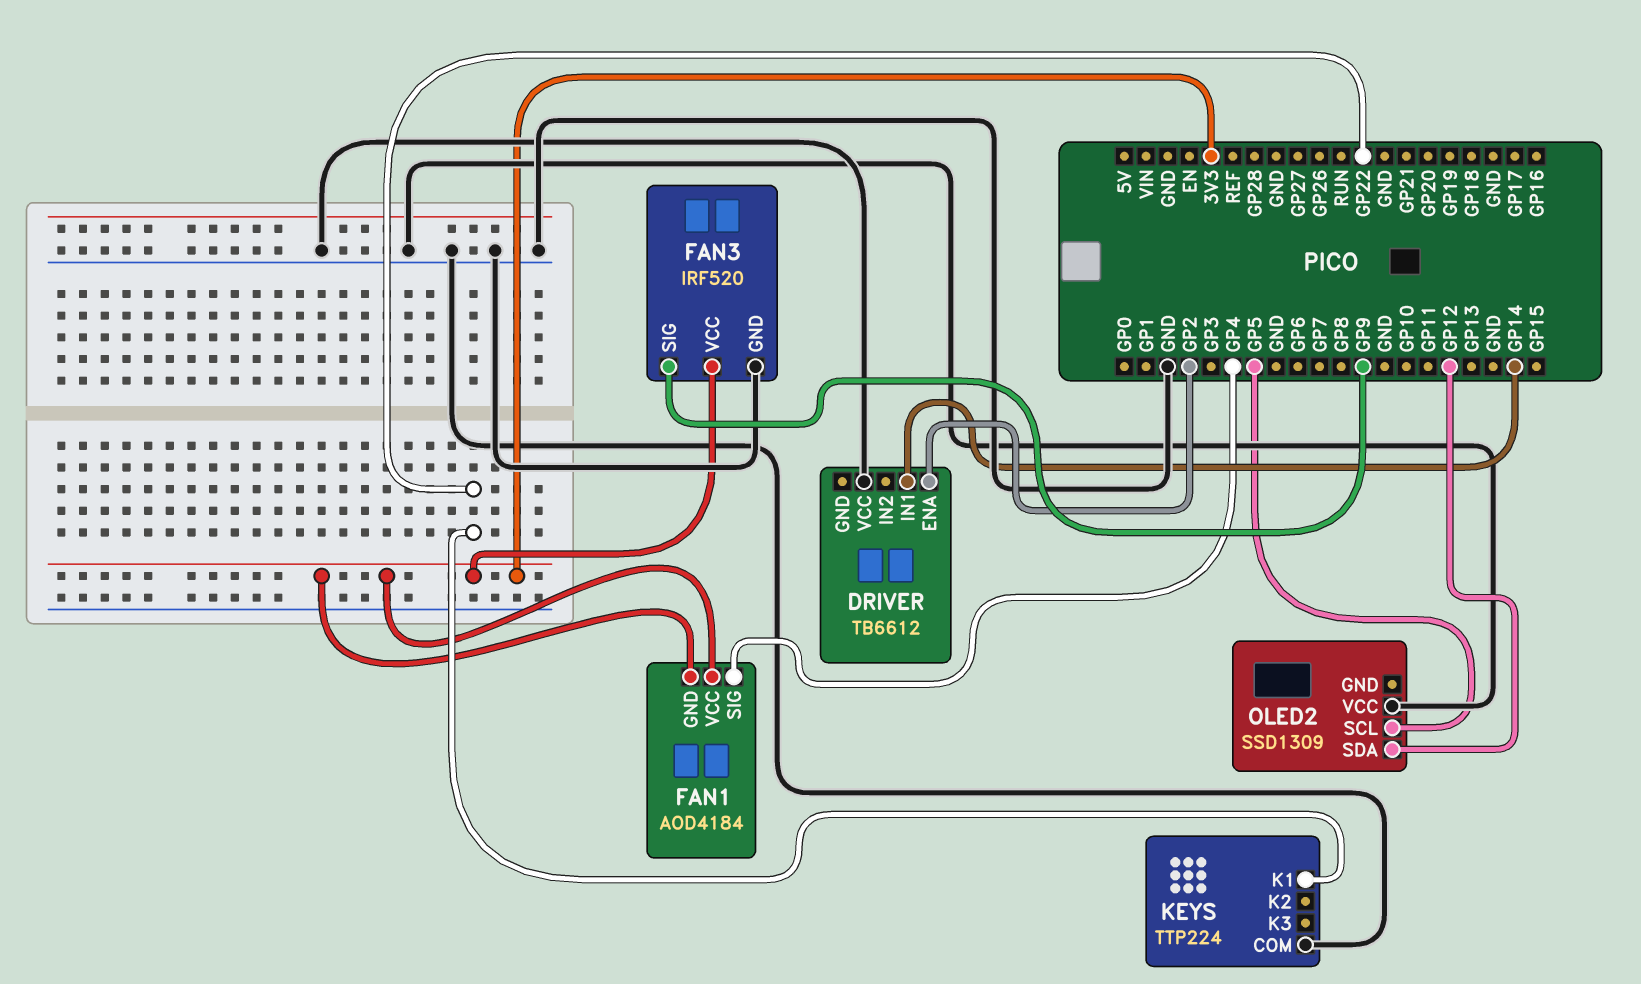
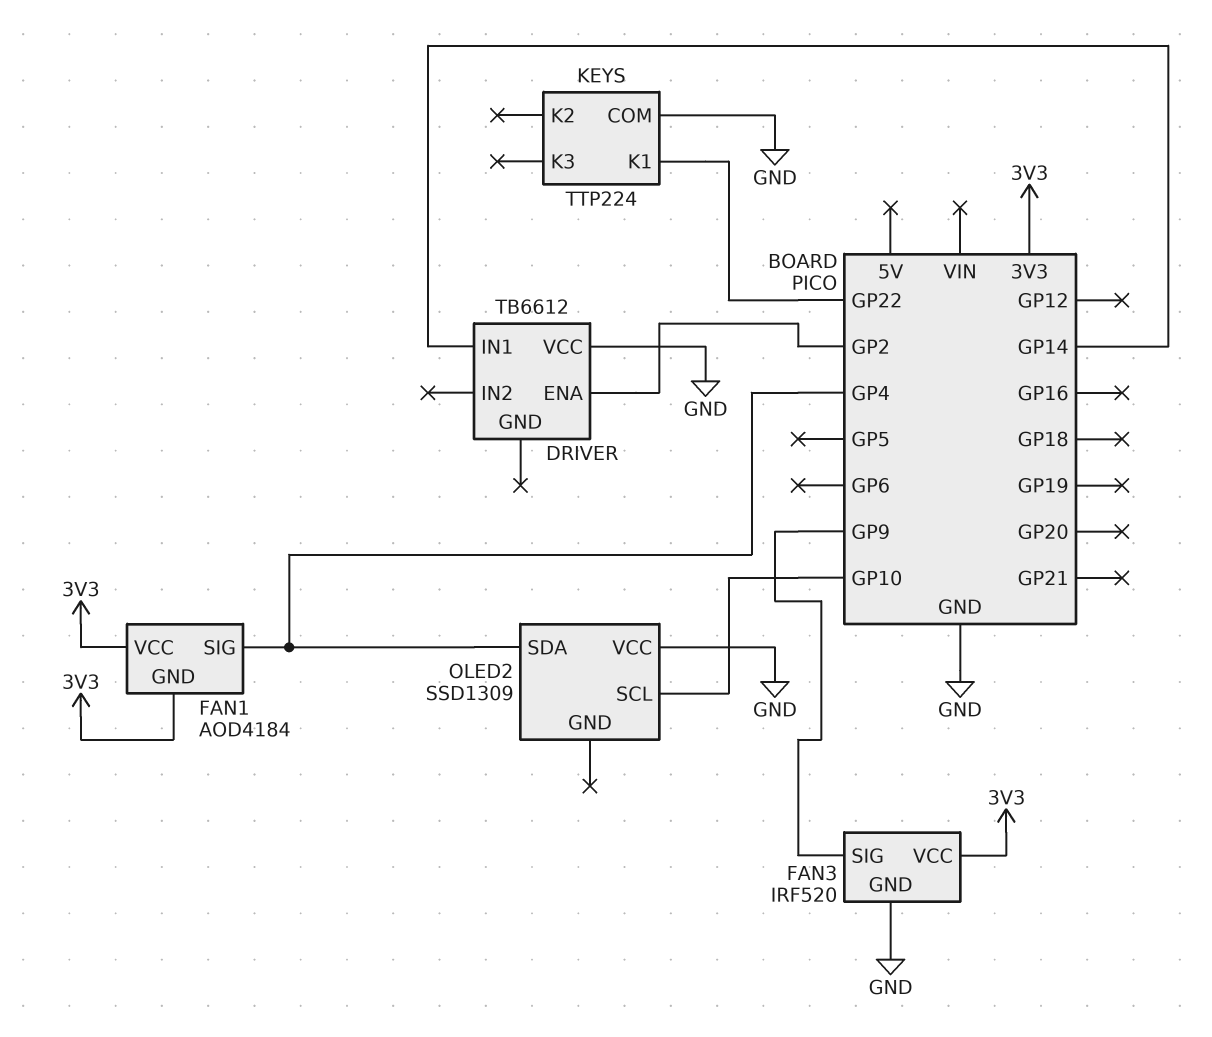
OLED2 pin SCL: GP5 -> GP10
OLED2 pin SDA: GP12 -> GP4

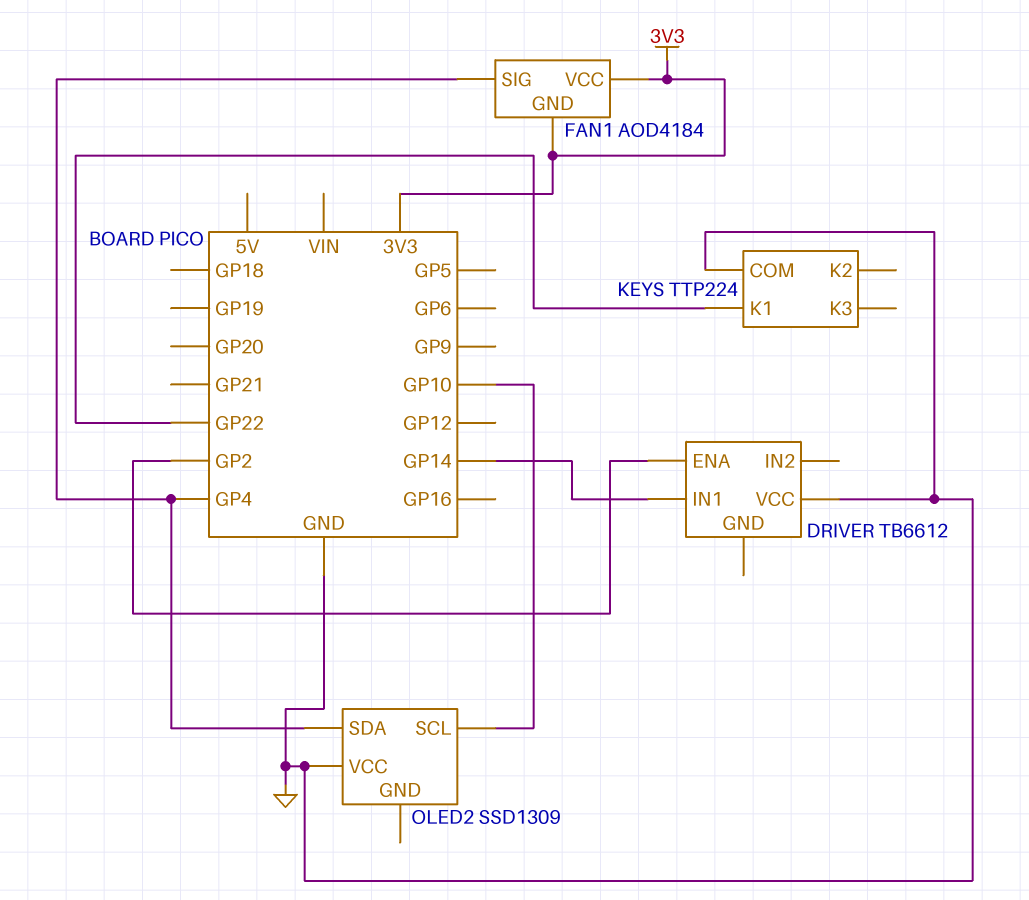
FAN3: IRF520 -> none
FAN3 pin GND: GND -> none
FAN3 pin SIG: GP9 -> none
FAN3 pin VCC: 3V3 -> none

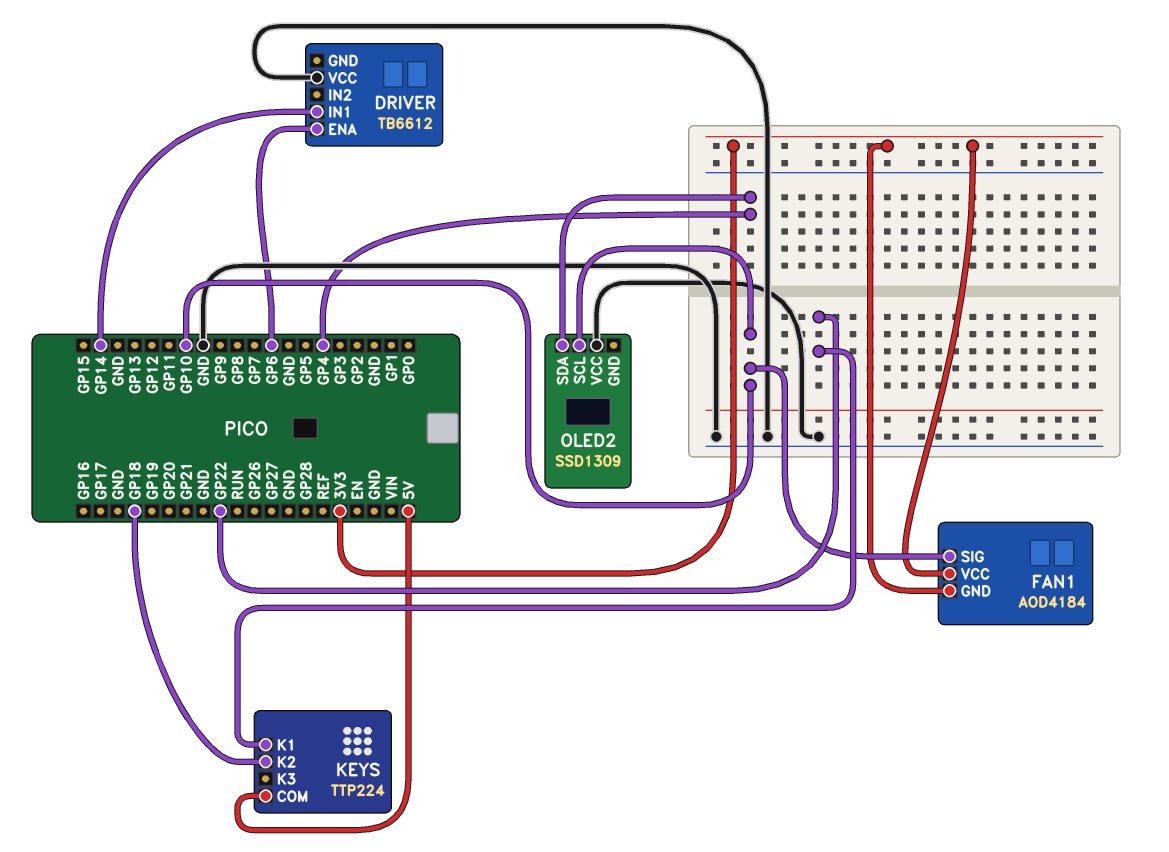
DRIVER pin ENA: GP2 -> GP6
FAN1 pin SIG: GP4 -> GP10
KEYS pin COM: GND -> 5V
KEYS pin K2: none -> GP18

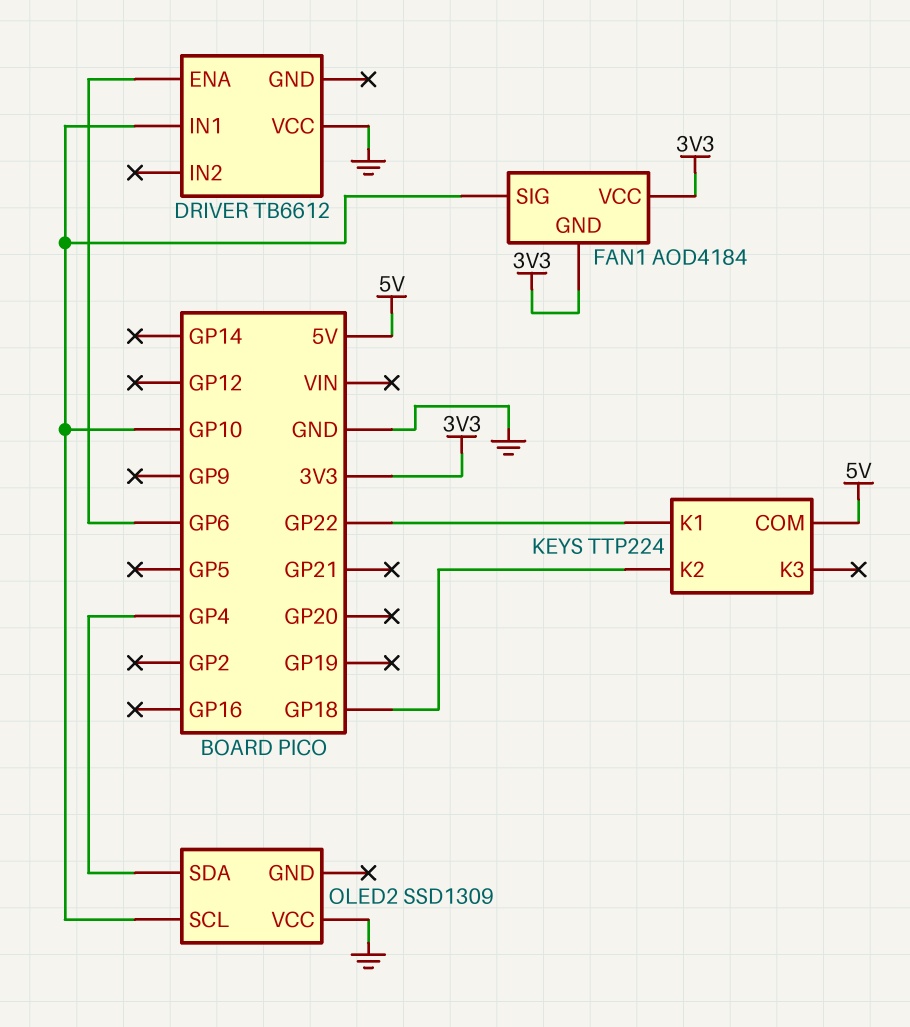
DRIVER pin IN1: GP14 -> GP10

